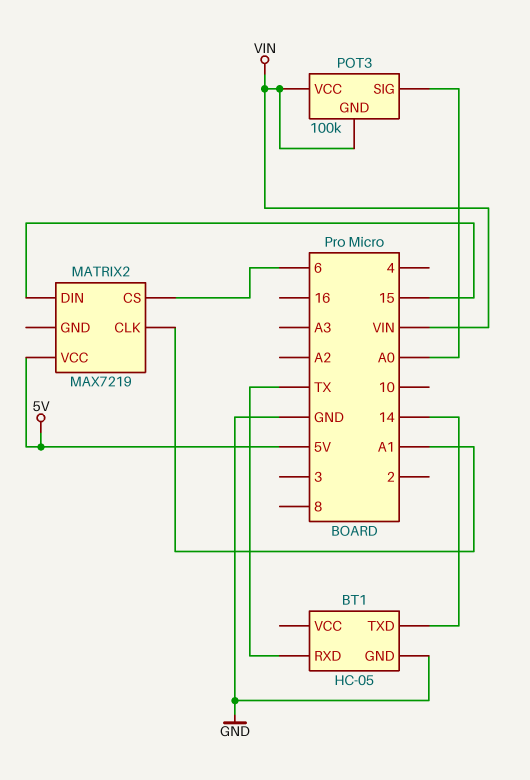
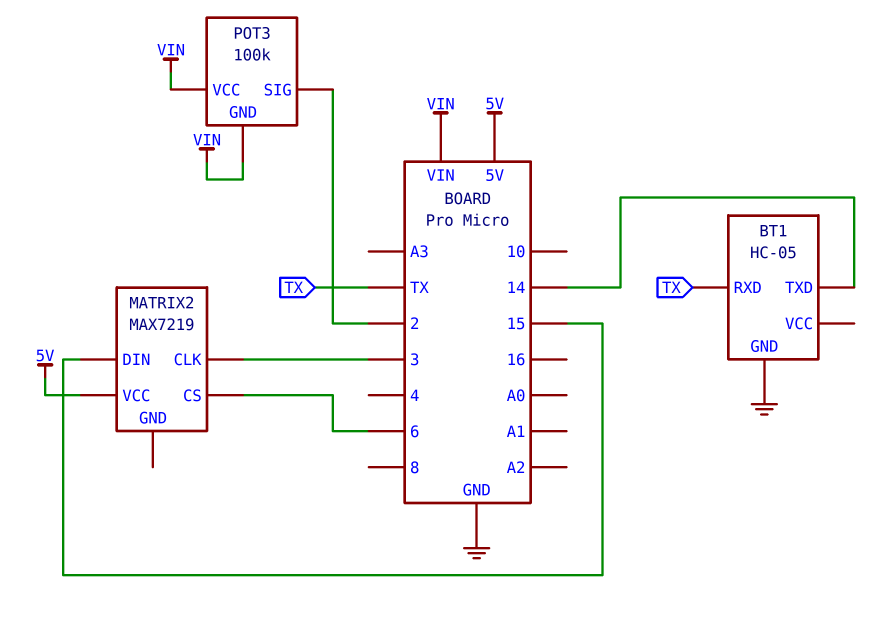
MATRIX2 pin CLK: A1 -> 3
POT3 pin SIG: A0 -> 2

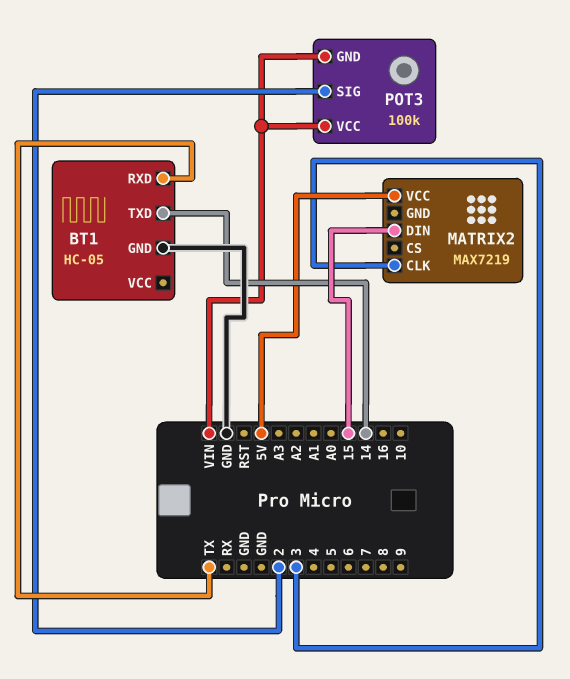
MATRIX2 pin CS: 6 -> none

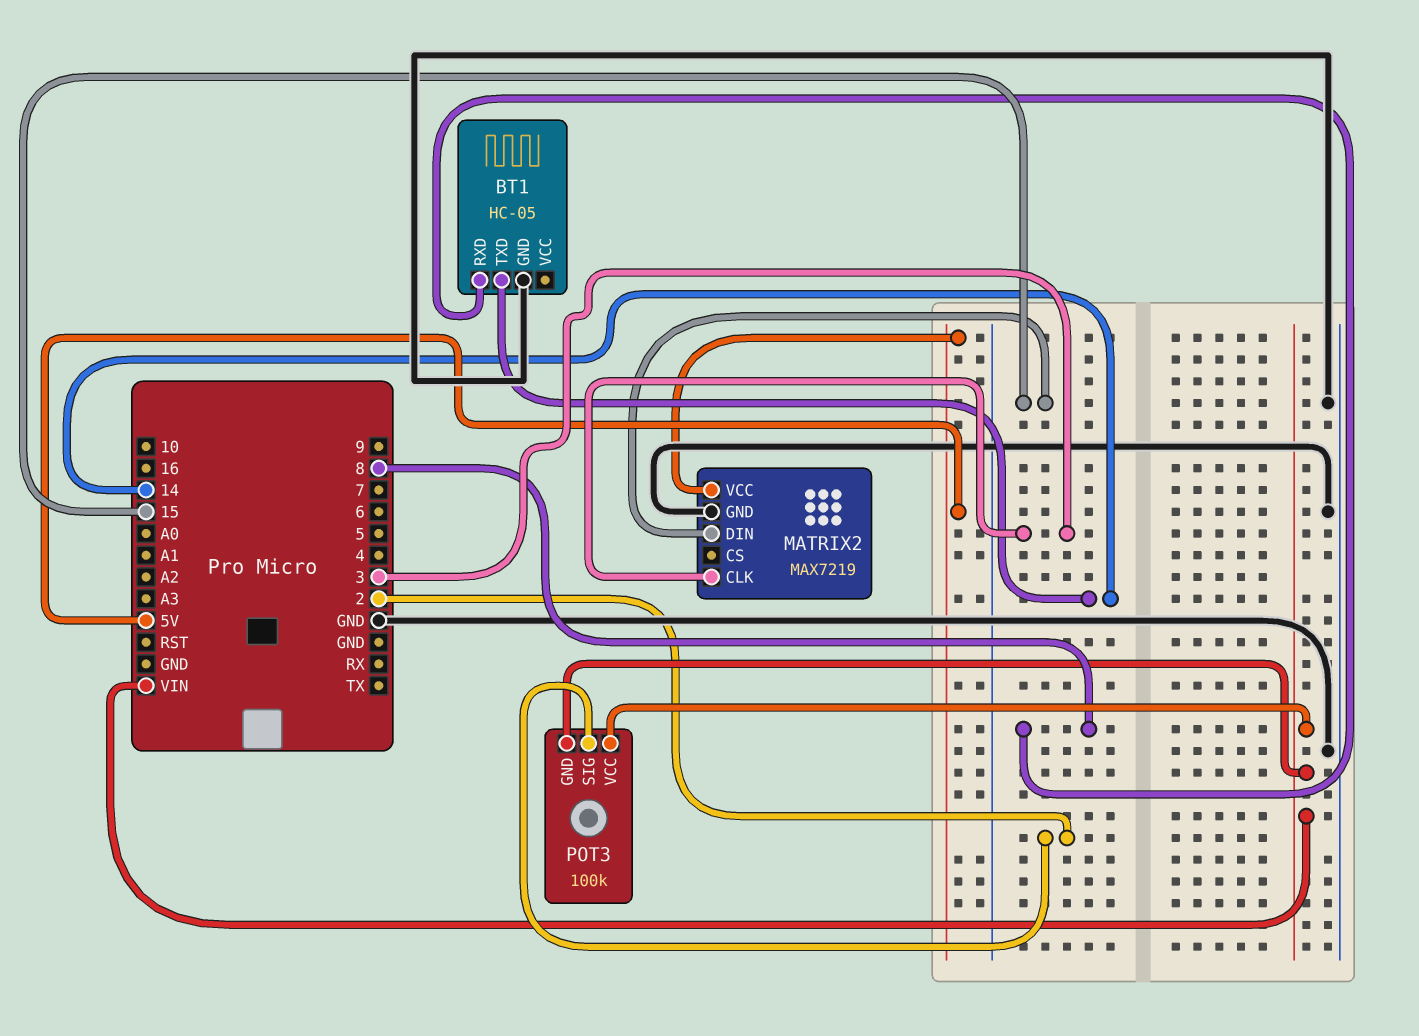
BT1 pin RXD: TX -> 8
MATRIX2 pin GND: none -> GND

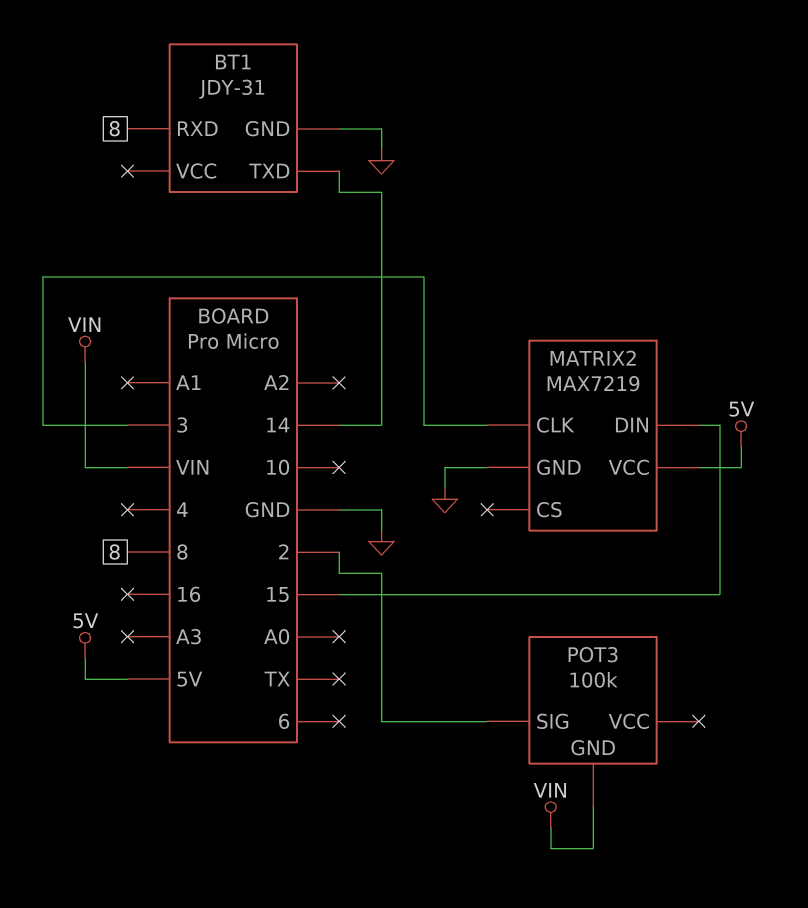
BT1: HC-05 -> JDY-31
POT3 pin VCC: VIN -> none

